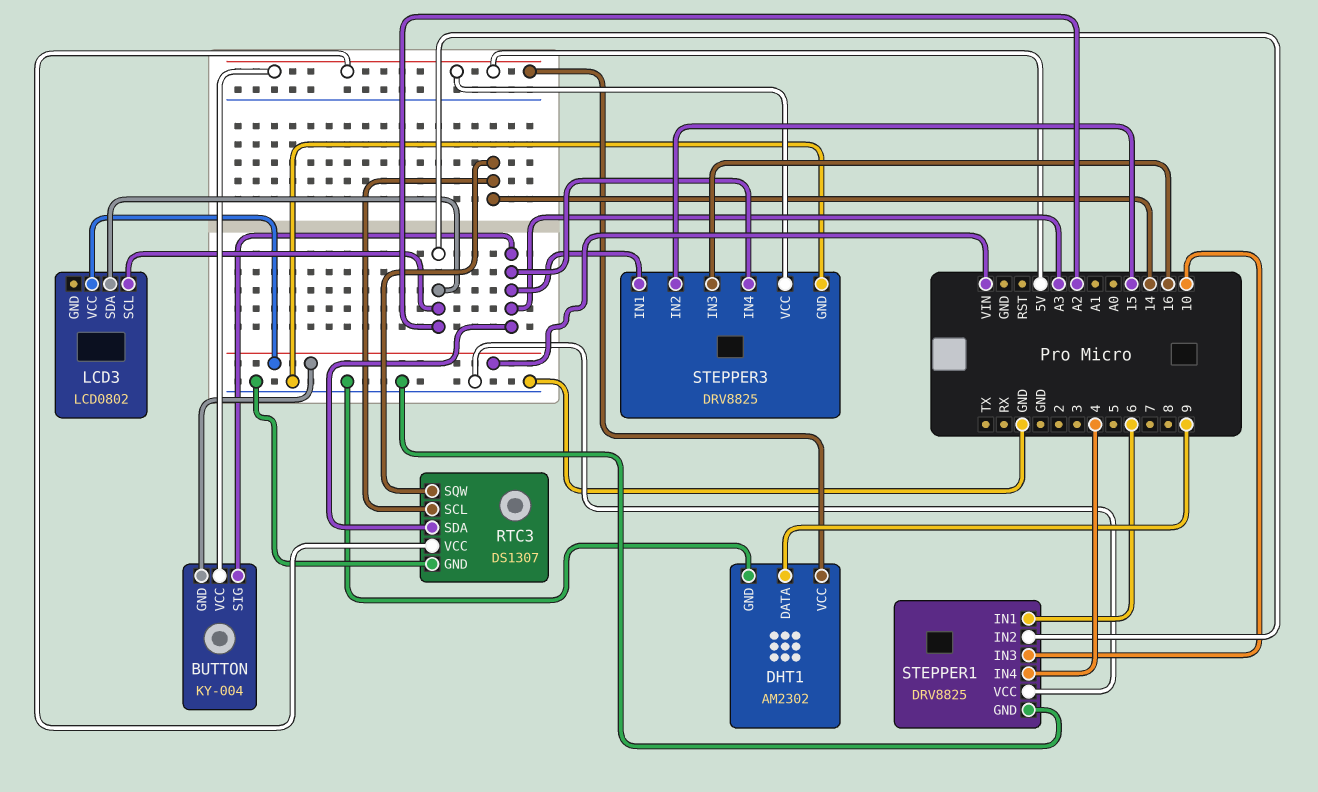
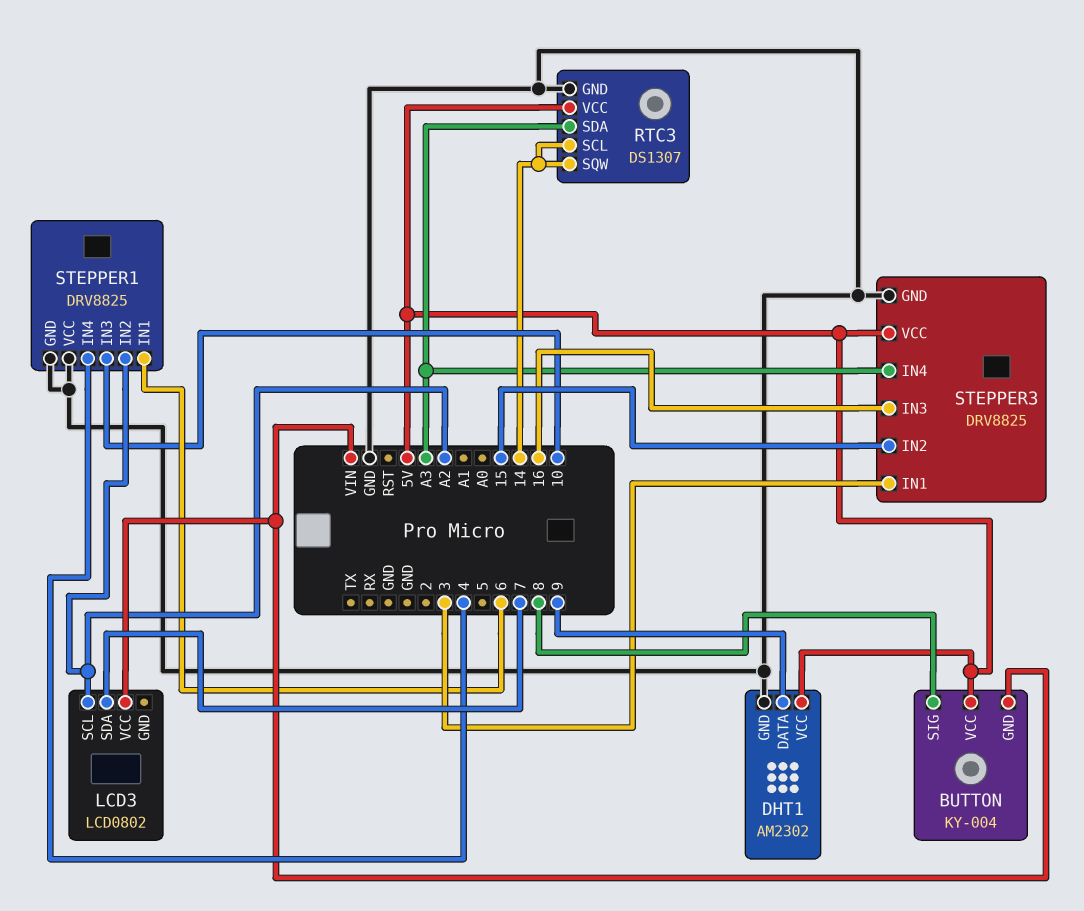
BUTTON pin SIG: A3 -> 8
LCD3 pin SDA: A2 -> 7
STEPPER3 pin IN1: A3 -> 3

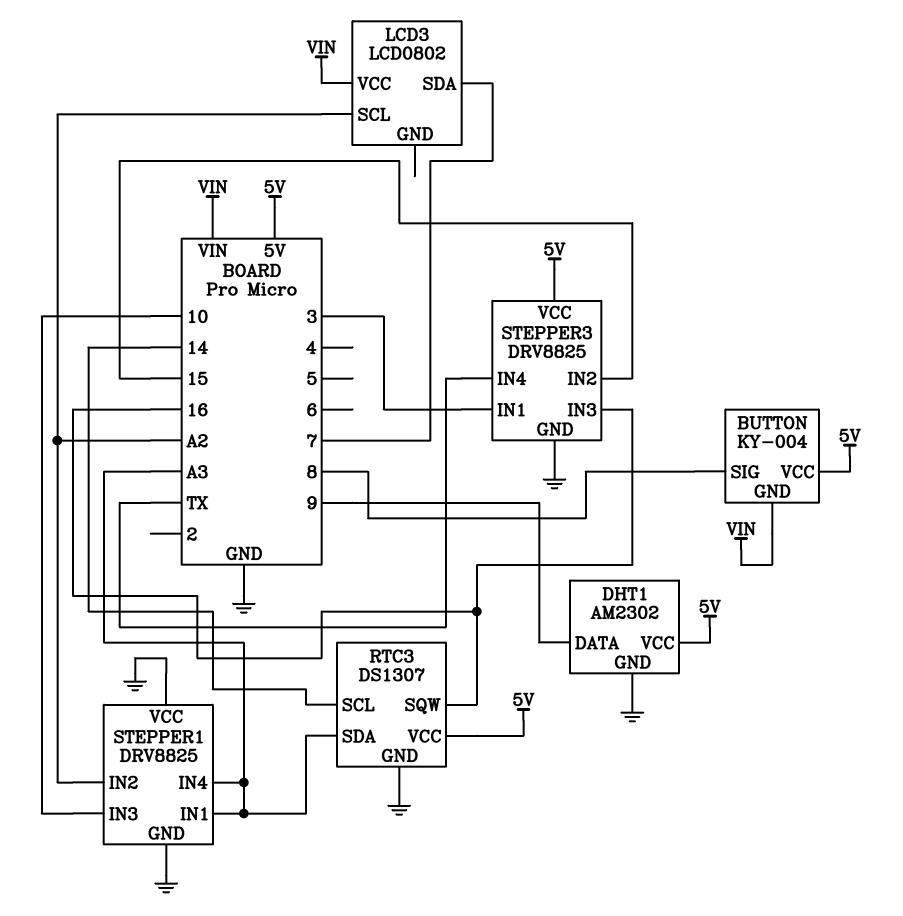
RTC3 pin SQW: 14 -> 16
STEPPER1 pin IN1: 6 -> A3
STEPPER1 pin IN4: 4 -> A3
STEPPER3 pin IN4: A3 -> TX

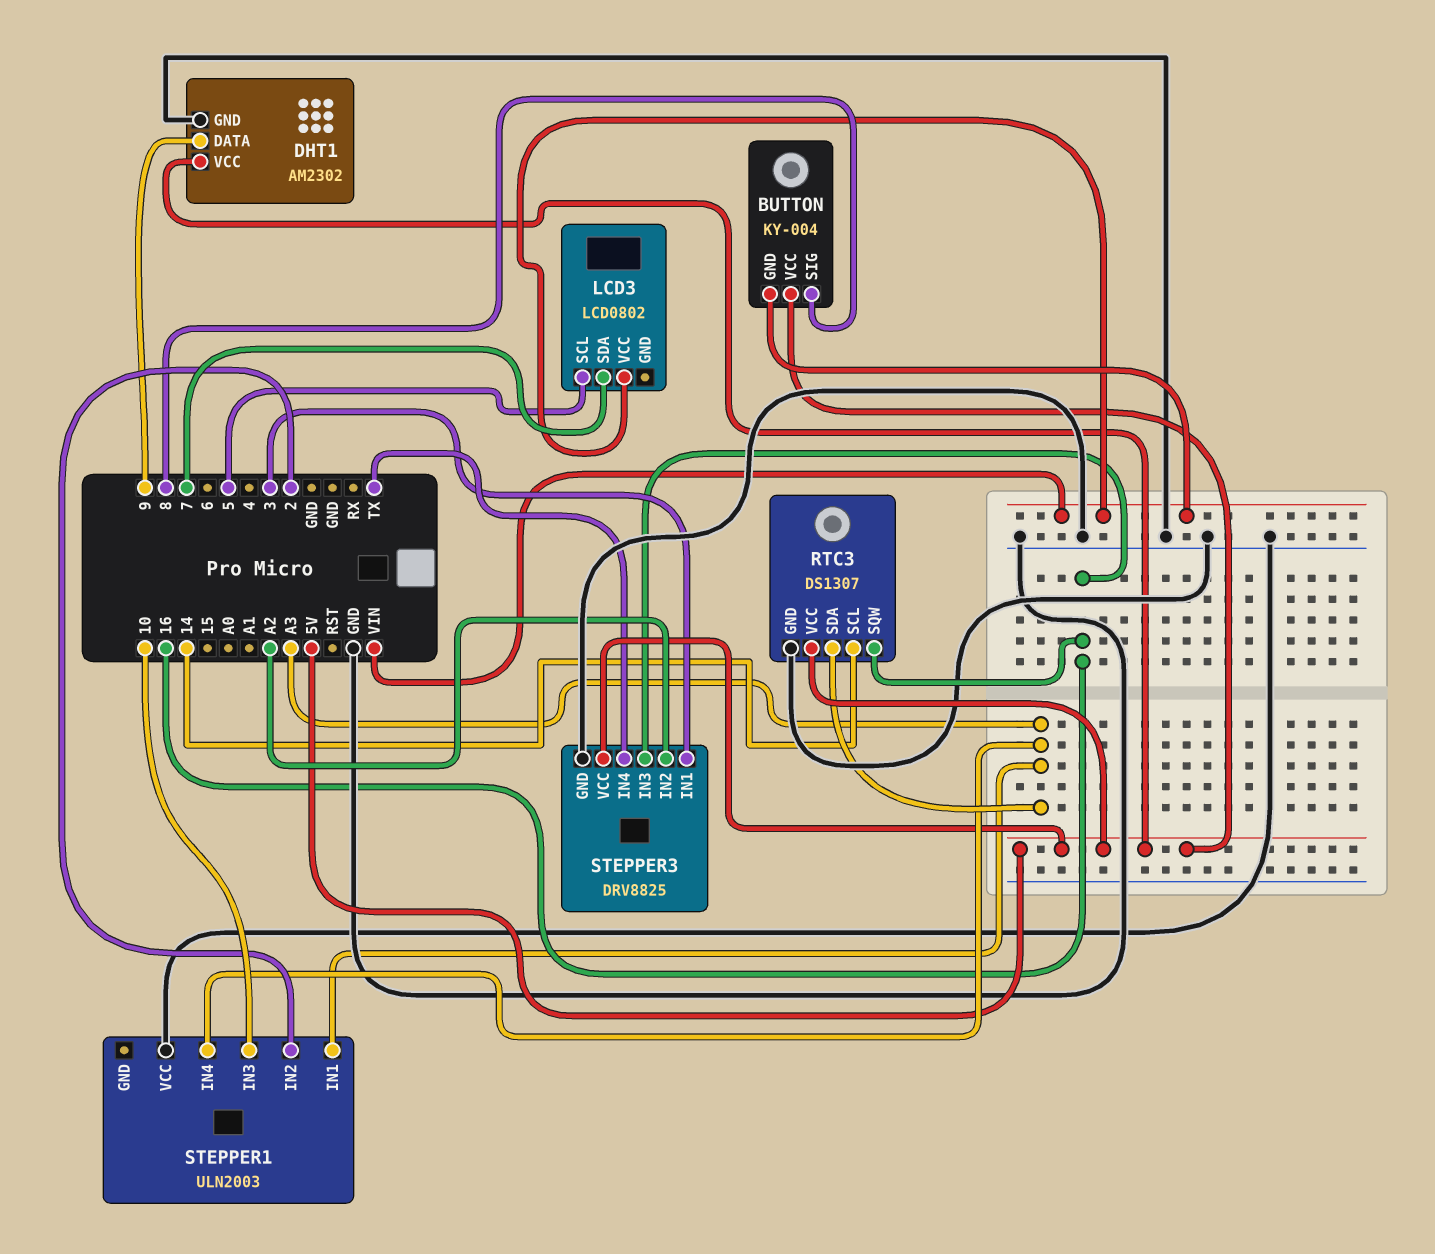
LCD3 pin SCL: A2 -> 5
STEPPER1: DRV8825 -> ULN2003
STEPPER1 pin GND: GND -> none
STEPPER1 pin IN2: A2 -> 2
STEPPER3 pin IN2: 15 -> A2

